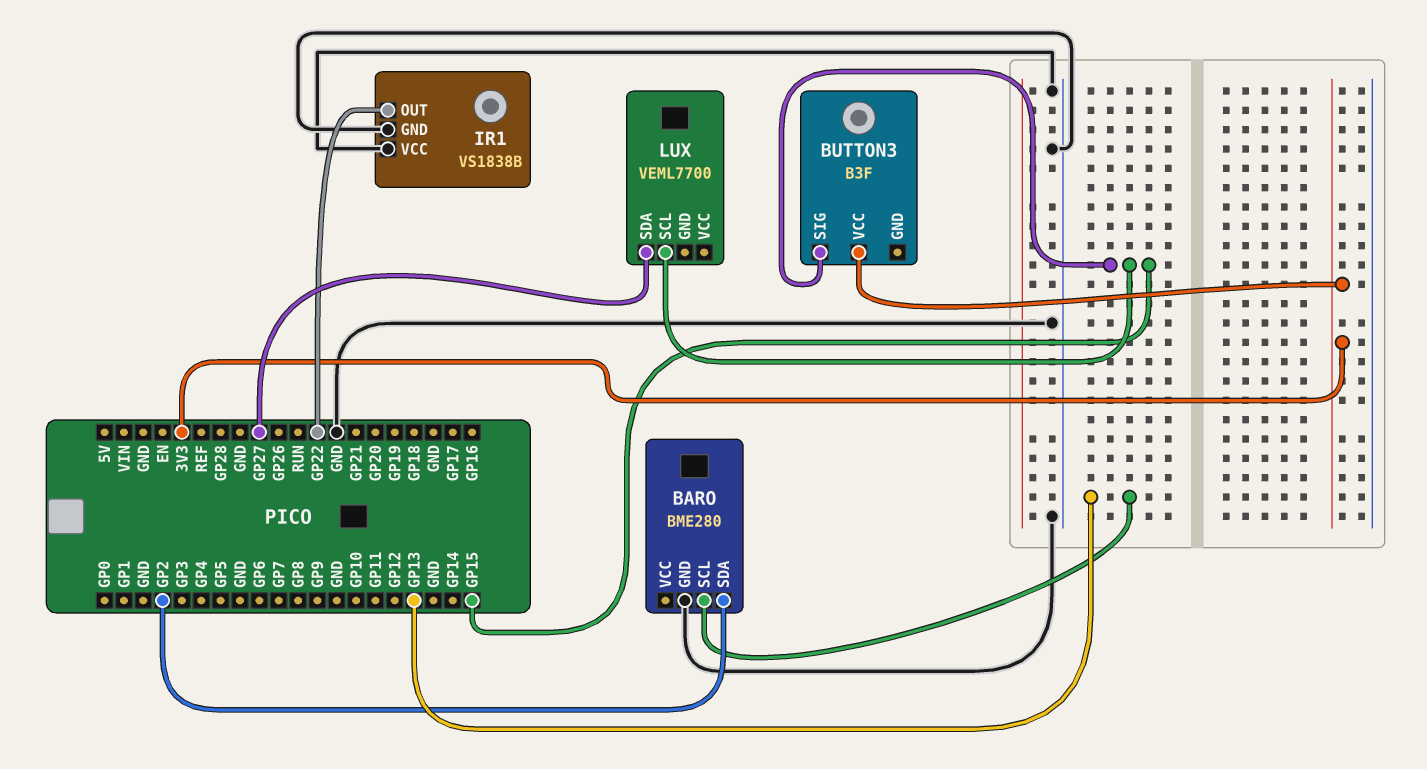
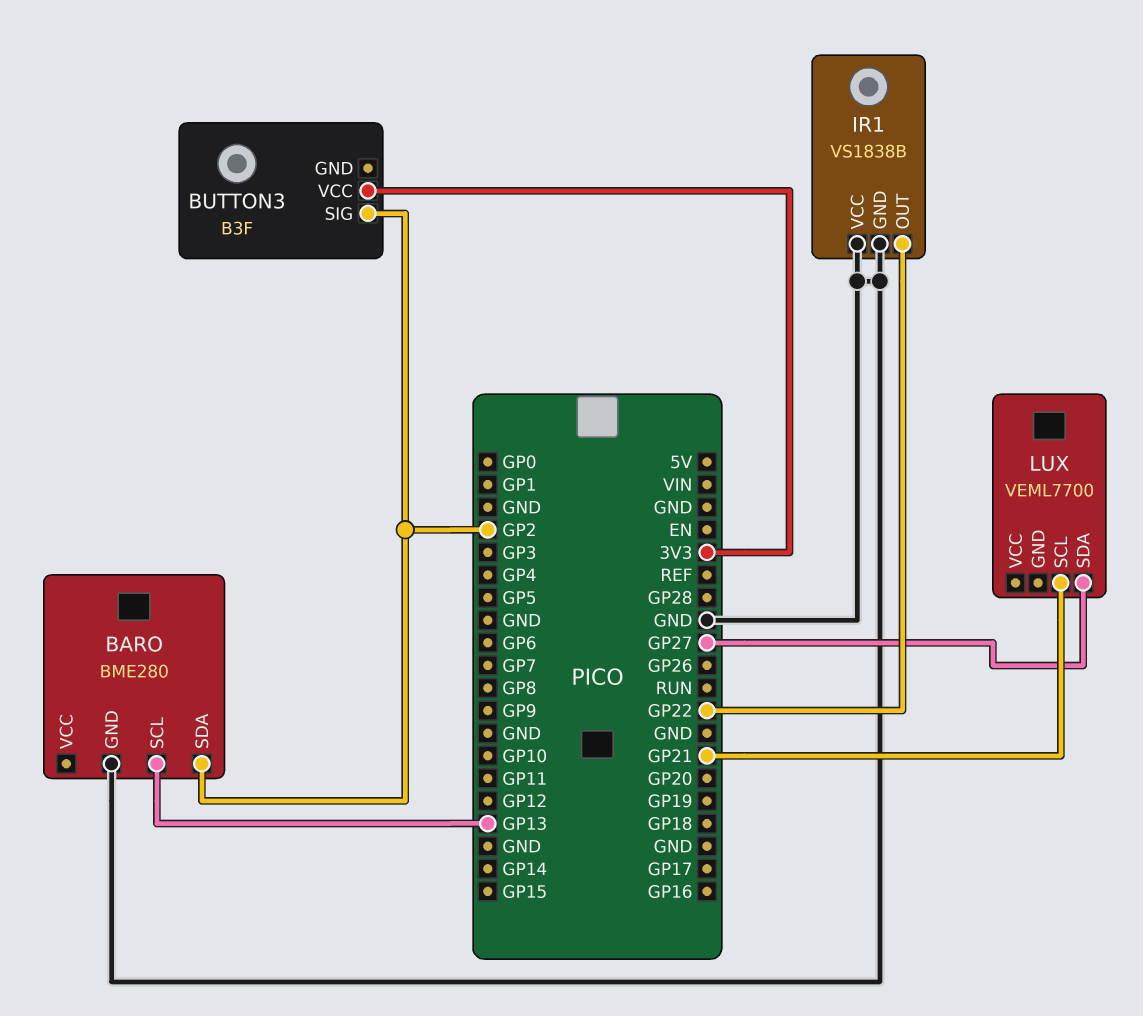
BUTTON3 pin SIG: GP15 -> GP2
LUX pin SCL: GP15 -> GP21

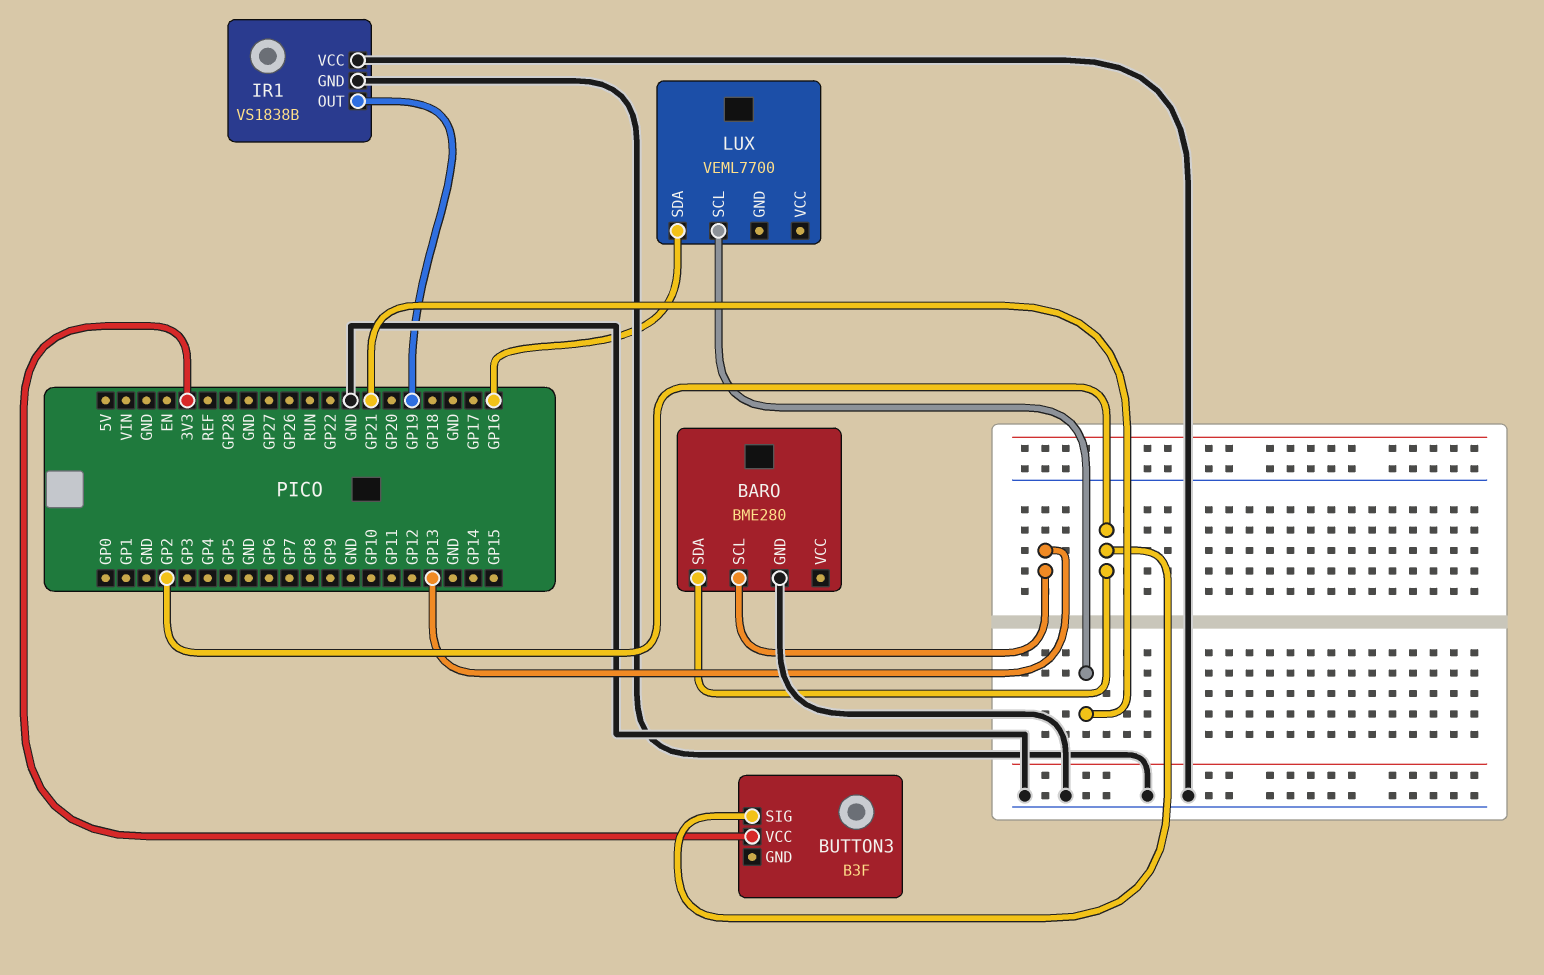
IR1 pin OUT: GP22 -> GP19
LUX pin SDA: GP27 -> GP16

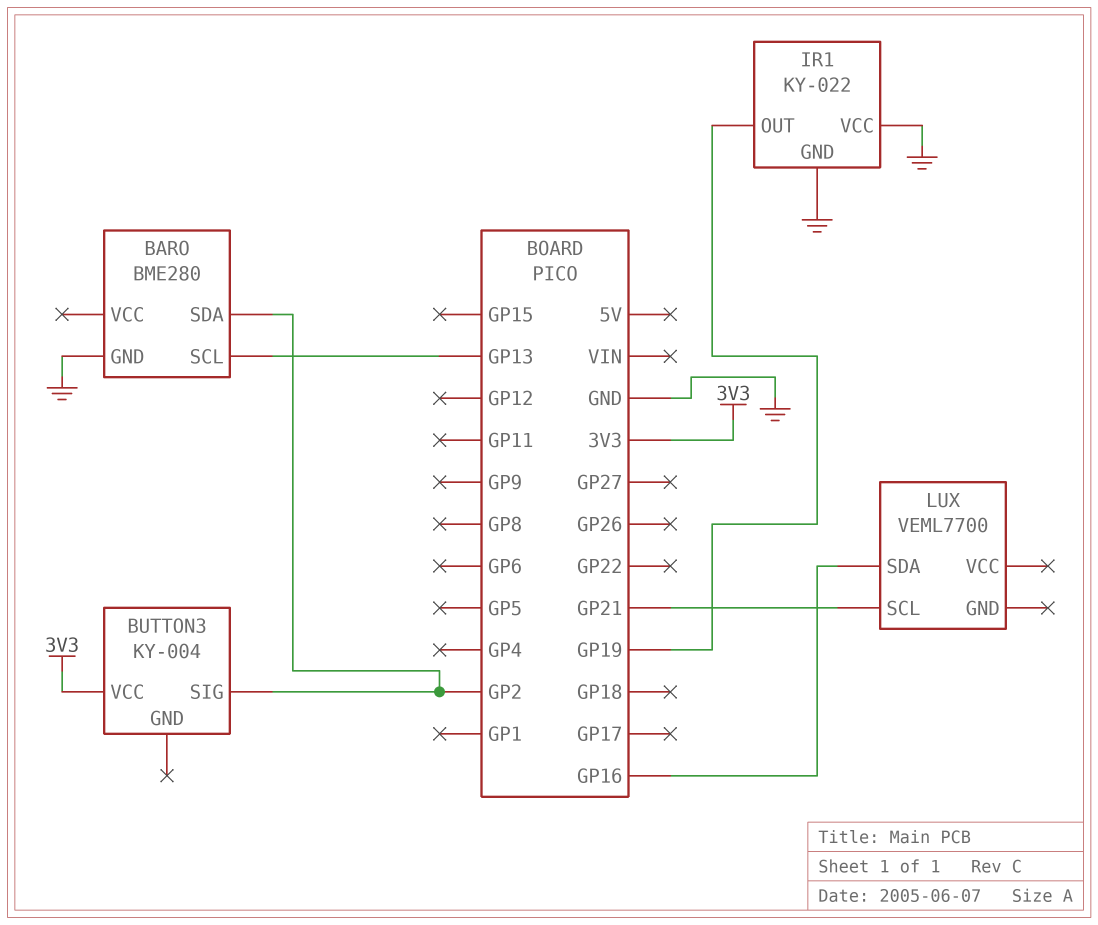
BUTTON3: B3F -> KY-004
IR1: VS1838B -> KY-022

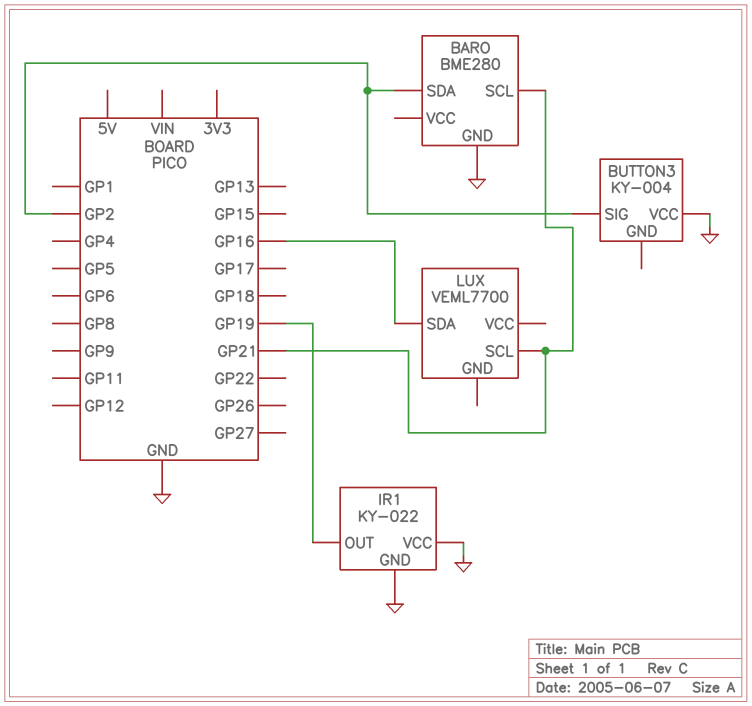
BARO pin SCL: GP13 -> GP21
BUTTON3 pin VCC: 3V3 -> GND

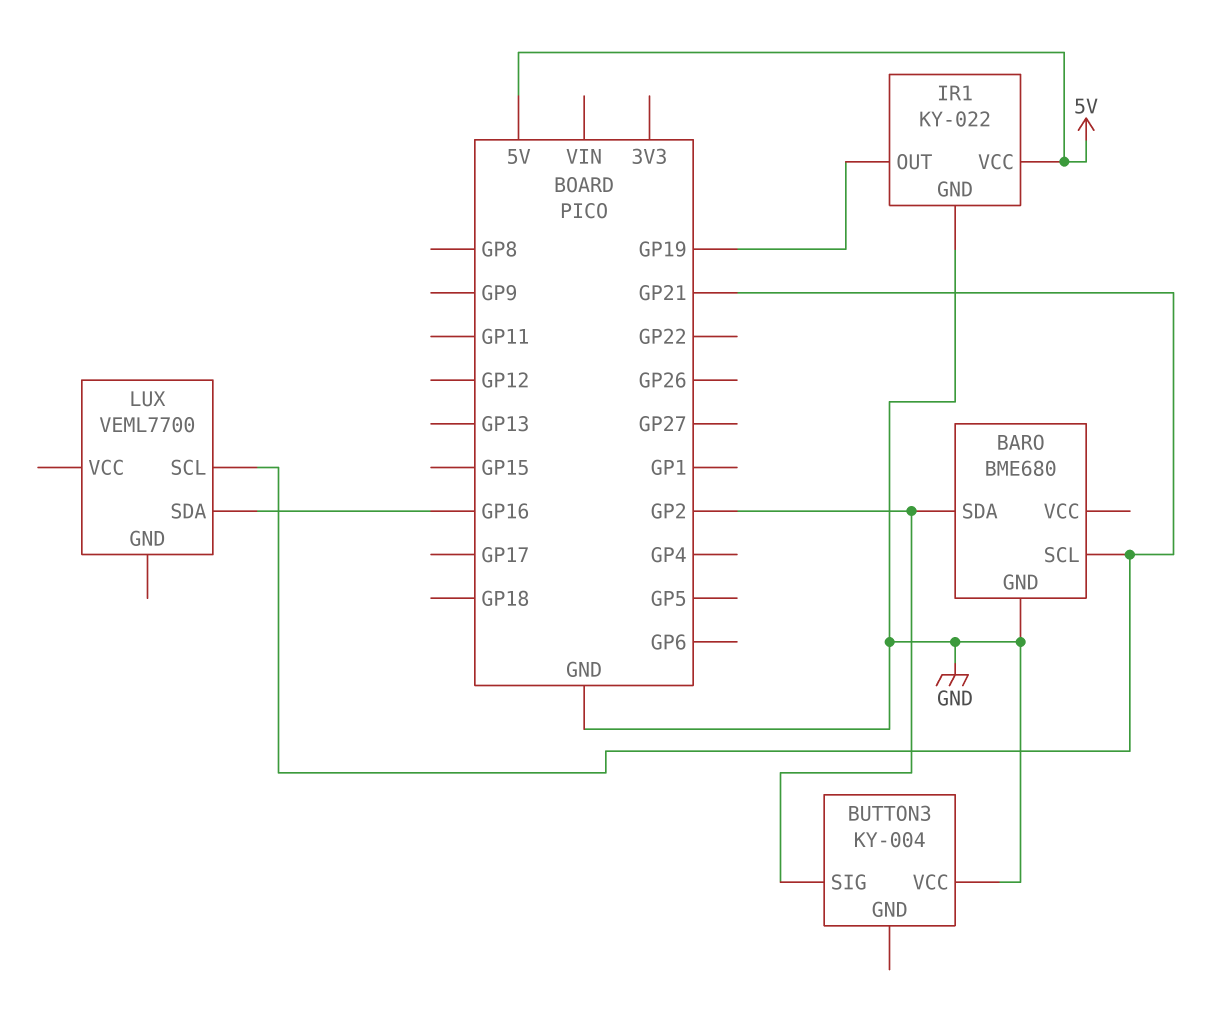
BARO: BME280 -> BME680
IR1 pin VCC: GND -> 5V

